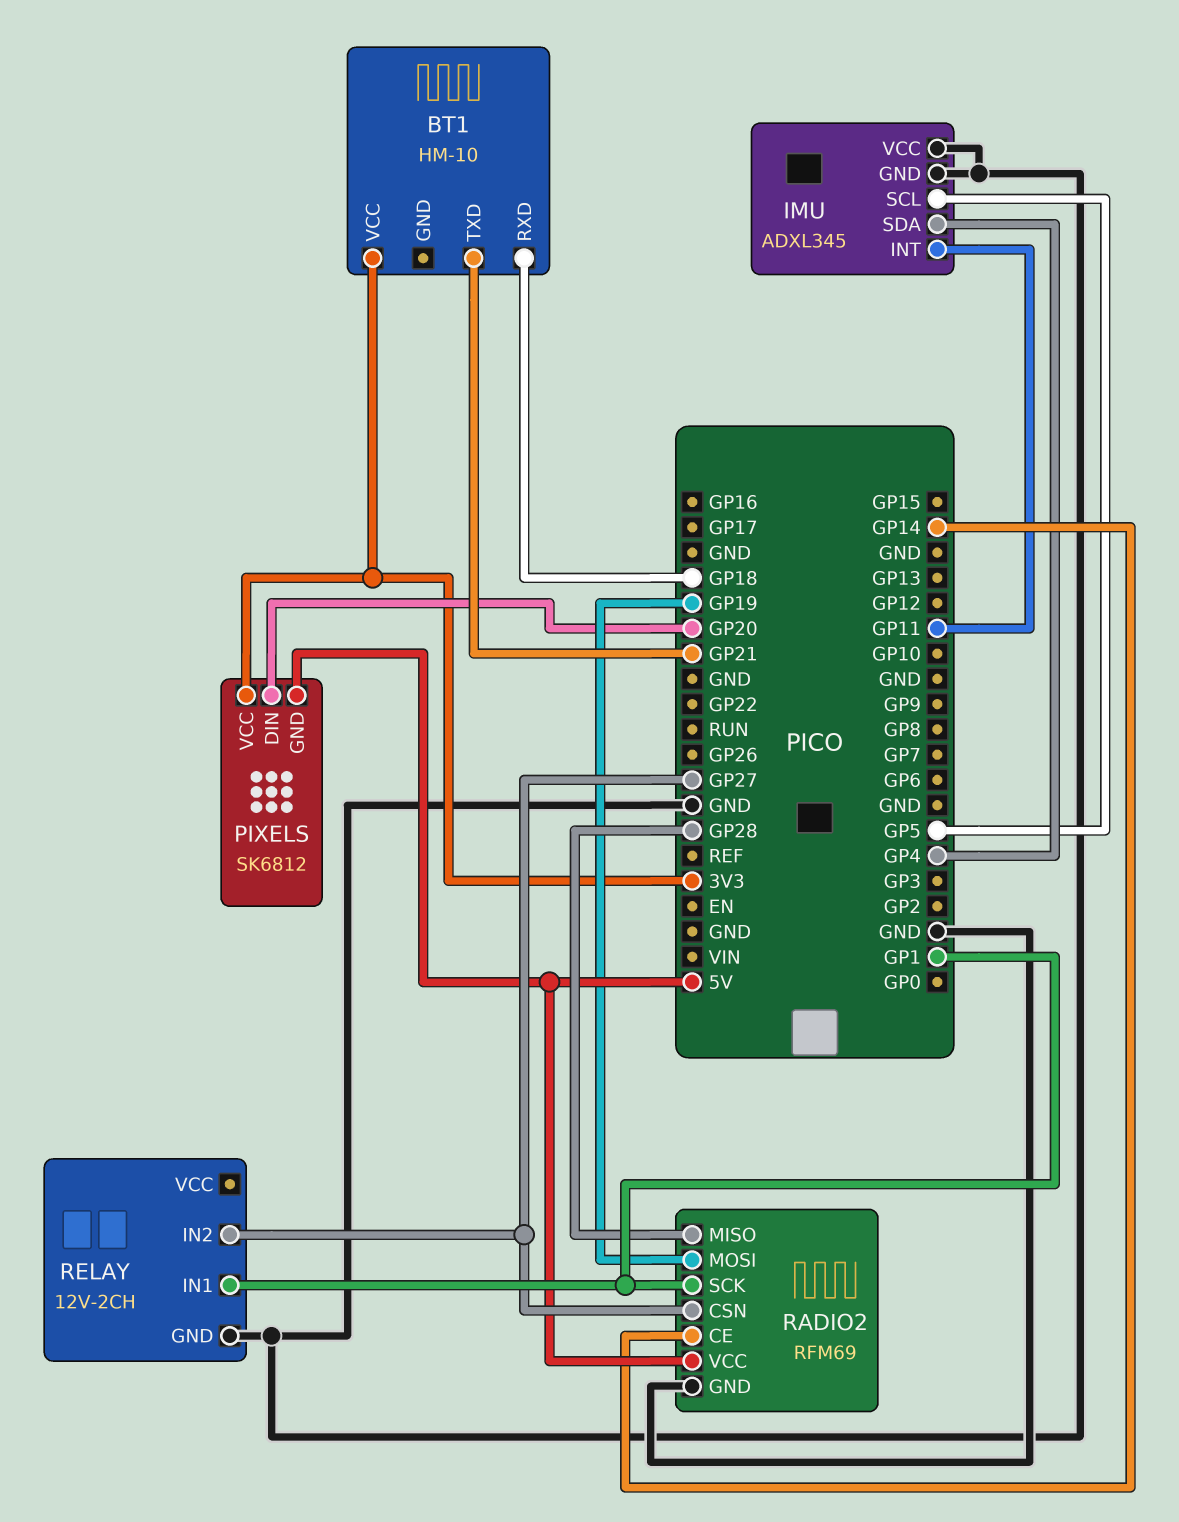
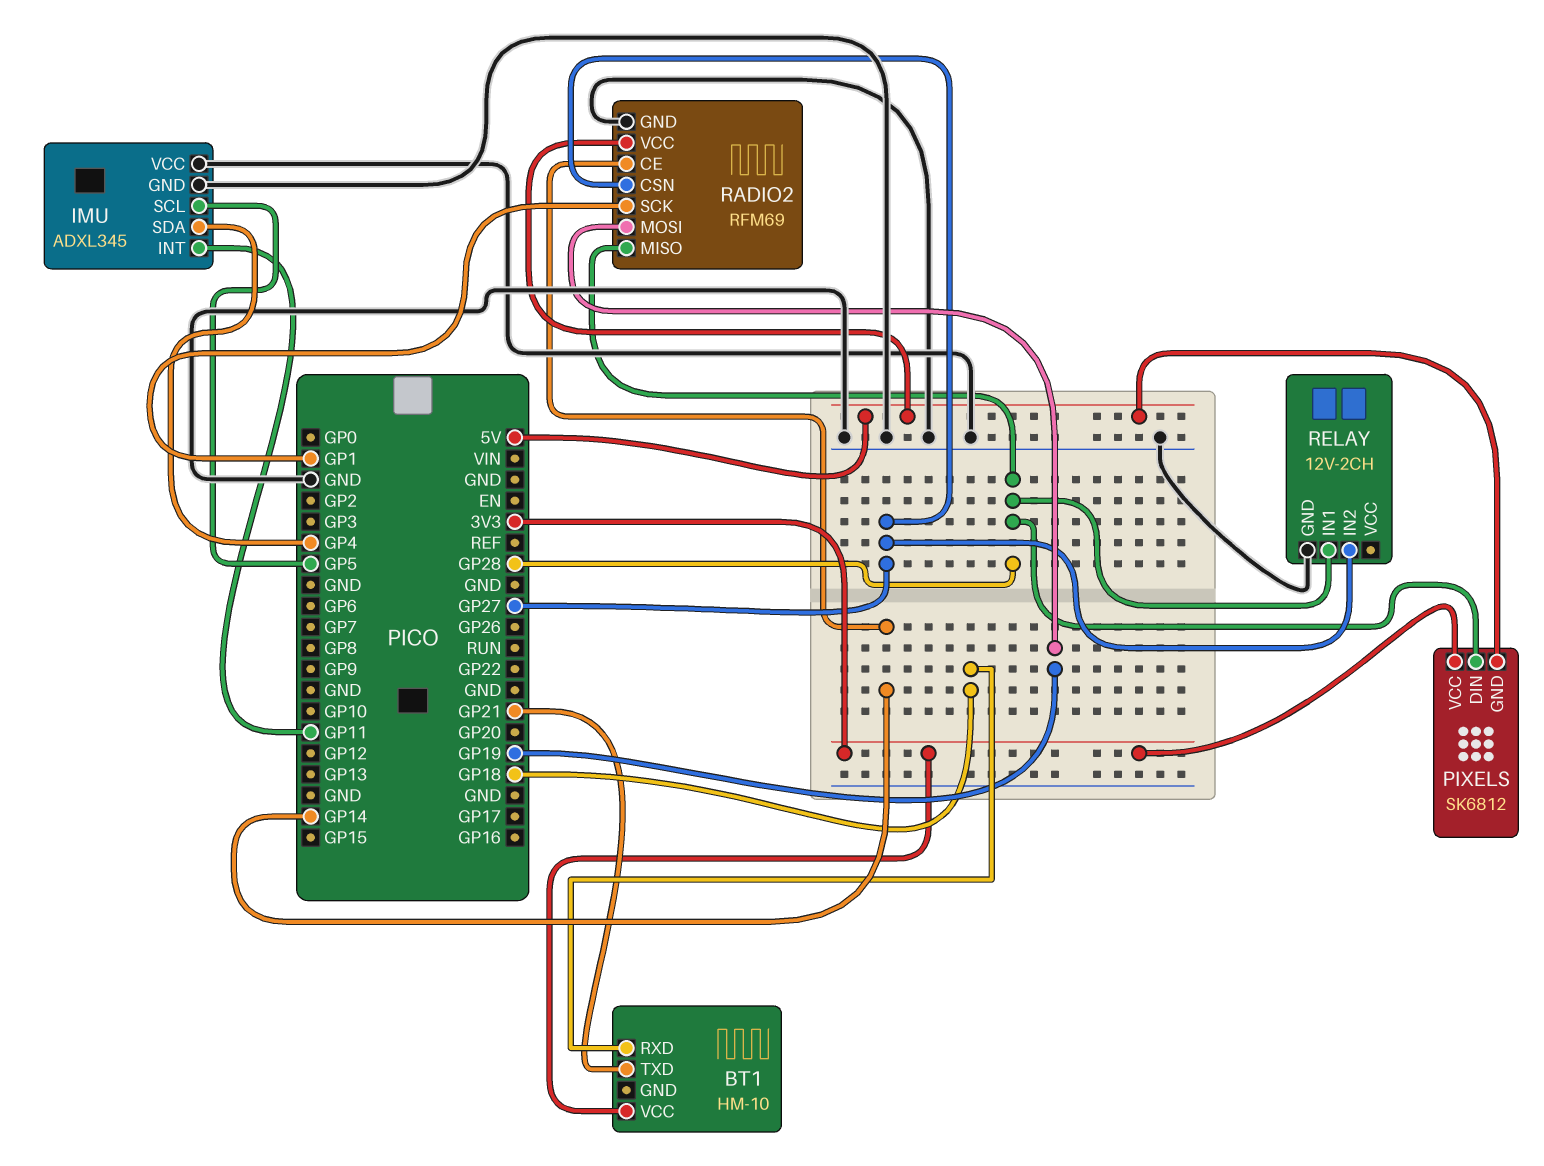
PIXELS pin DIN: GP20 -> GP28
RELAY pin IN1: GP1 -> GP28

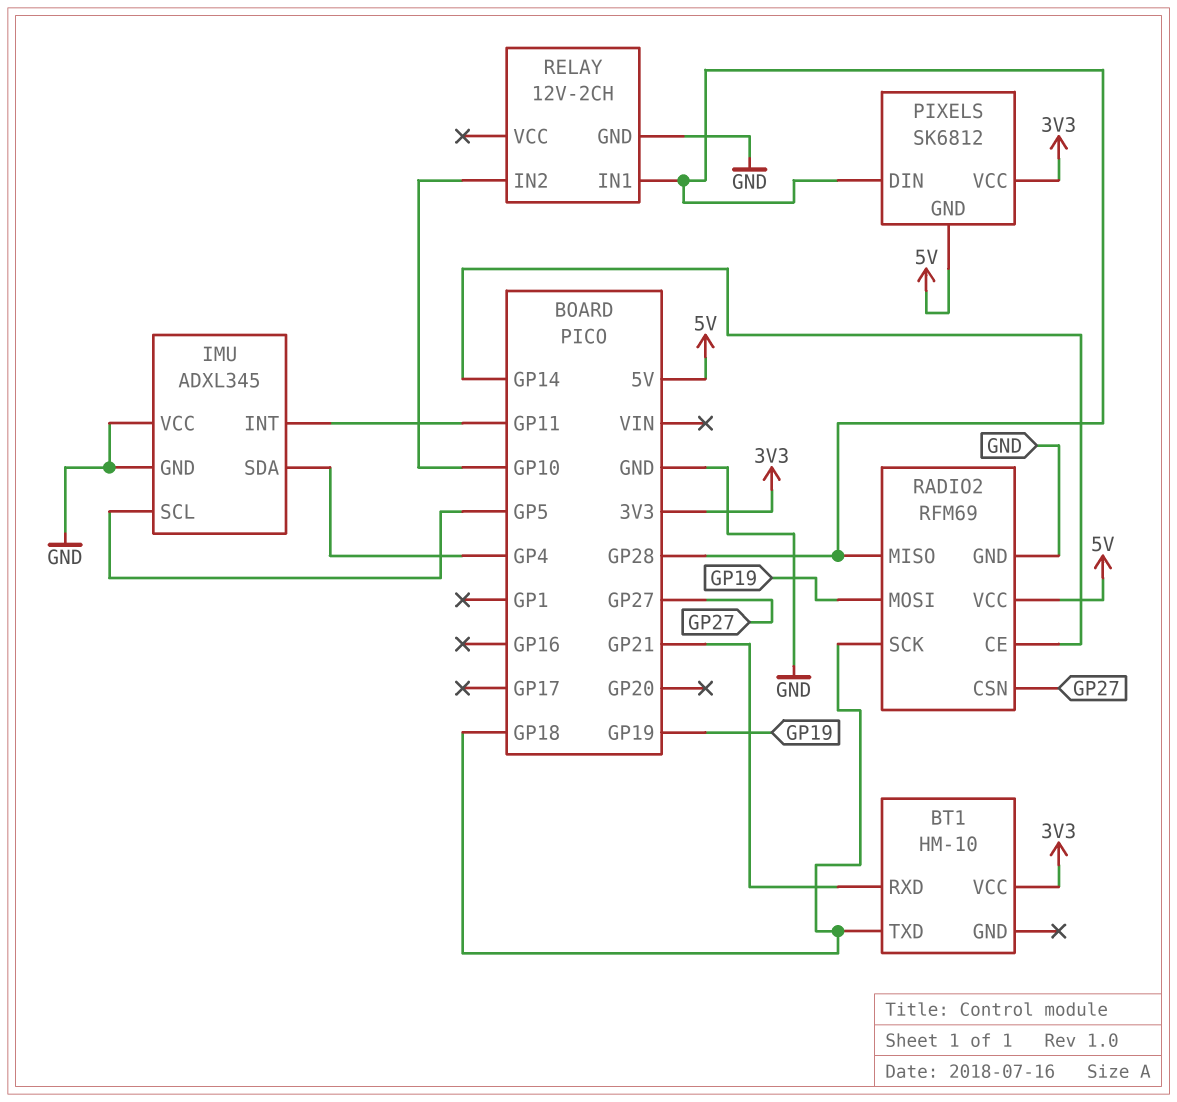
BT1 pin RXD: GP18 -> GP21
BT1 pin TXD: GP21 -> GP18
RADIO2 pin SCK: GP1 -> GP18
RELAY pin IN2: GP27 -> GP10

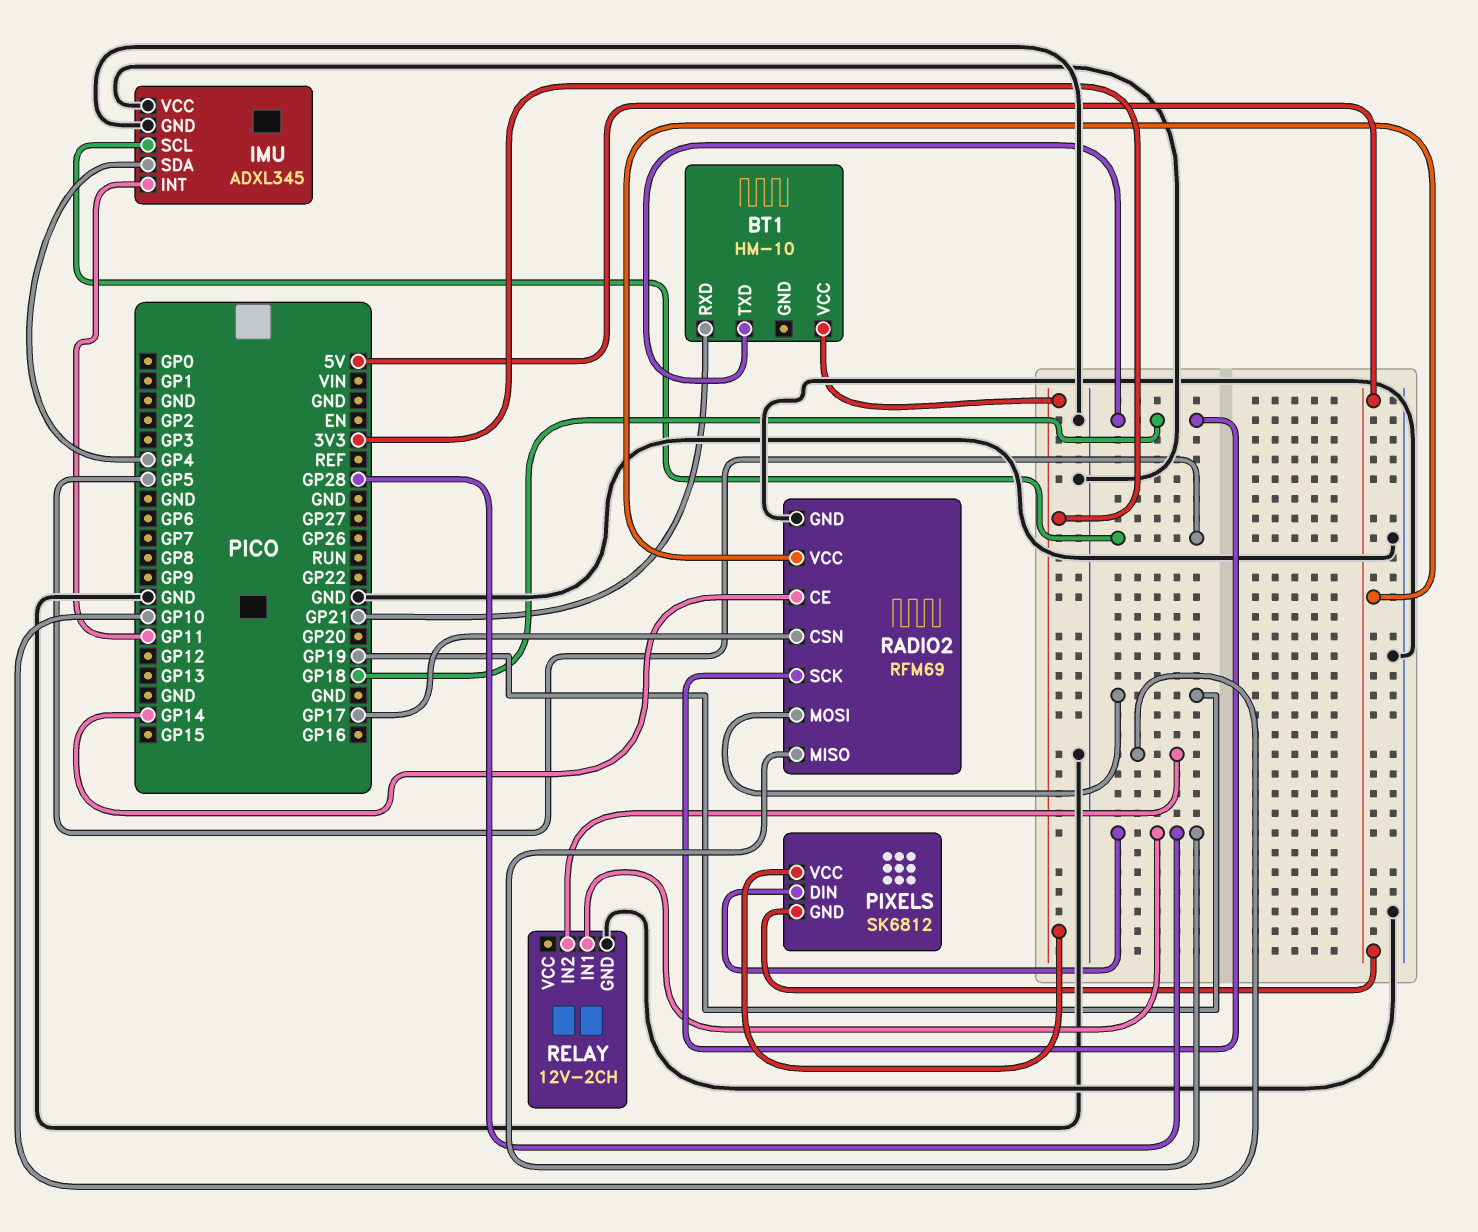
RADIO2 pin CSN: GP27 -> GP17

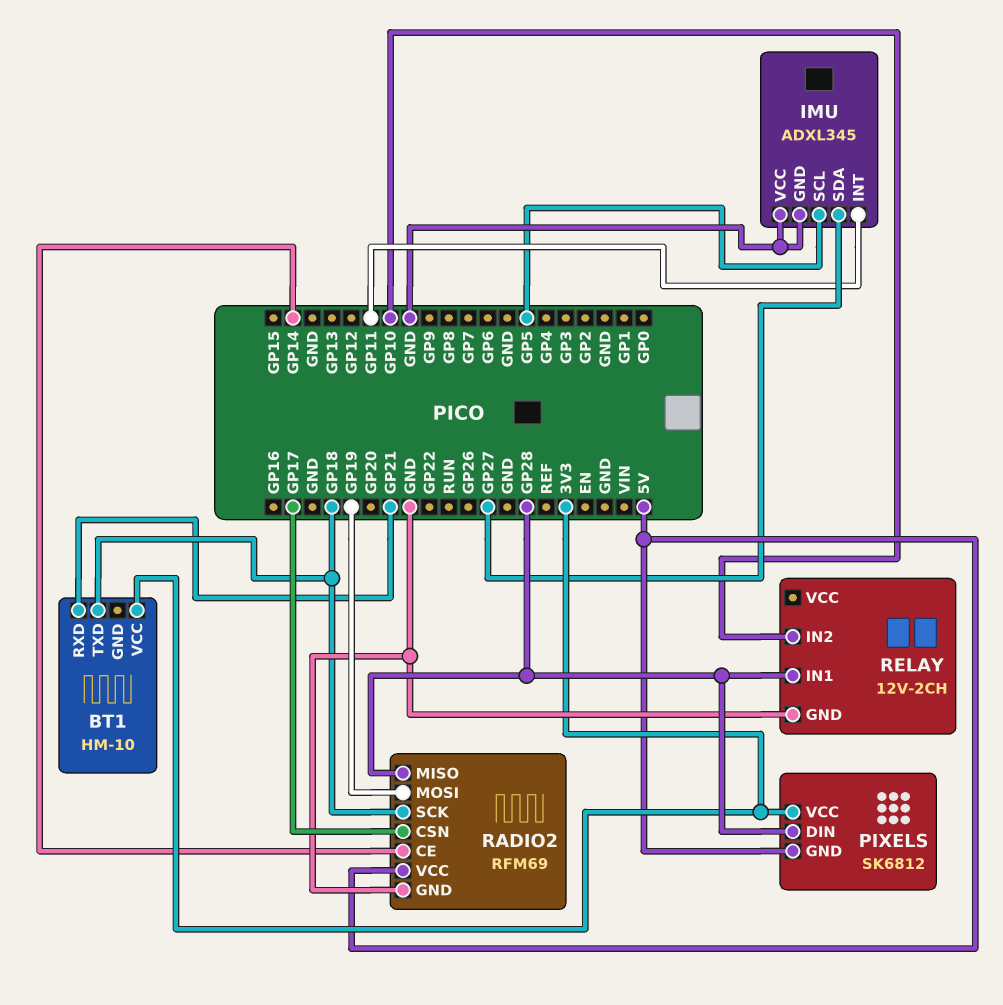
IMU pin SDA: GP4 -> GP27

